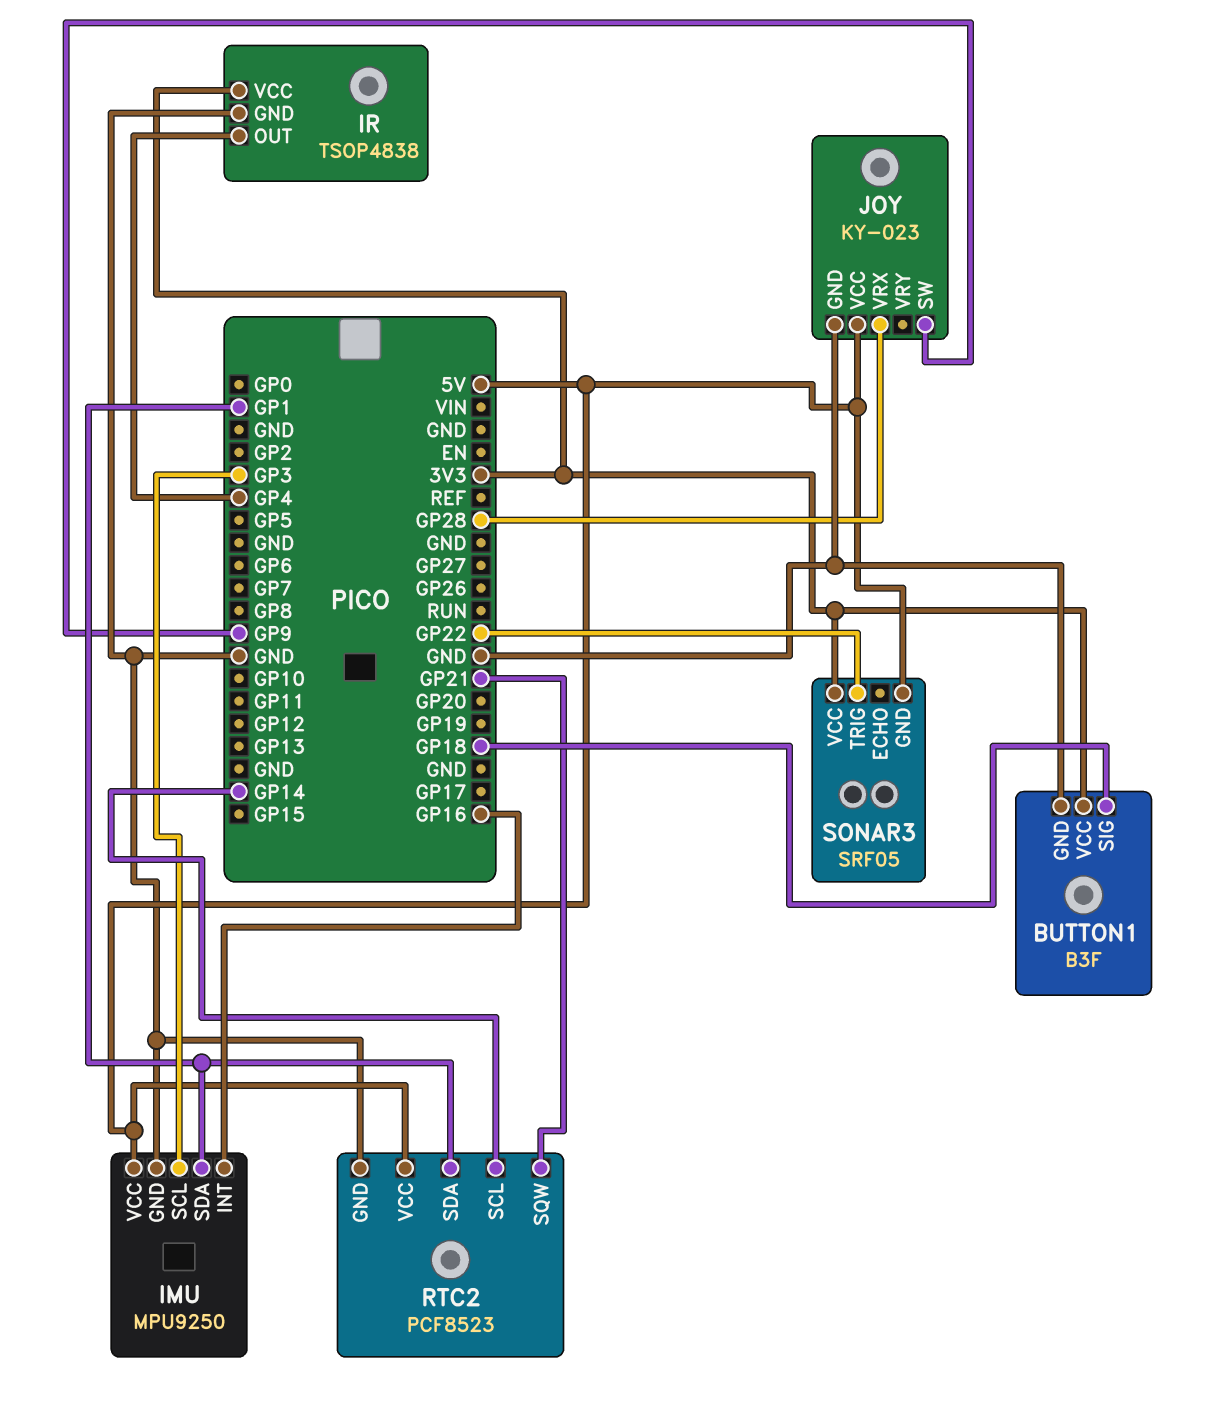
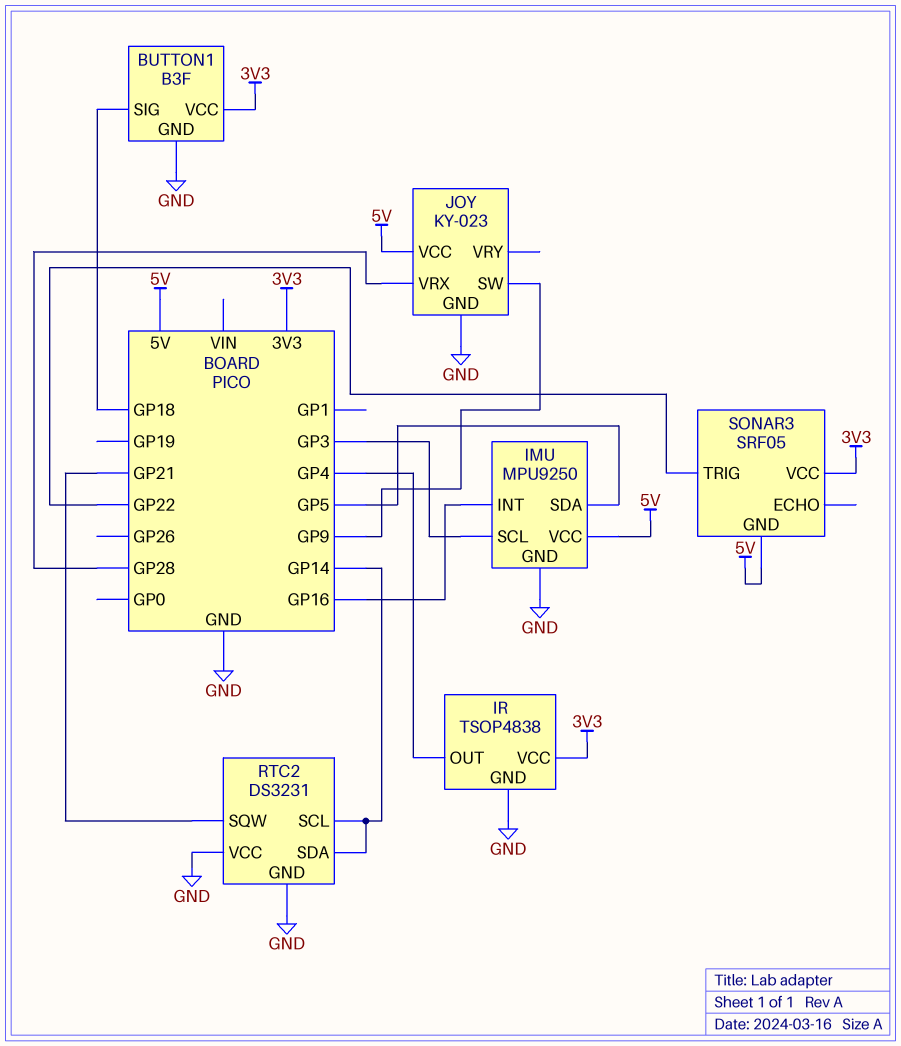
IMU pin SDA: GP1 -> GP5
RTC2: PCF8523 -> DS3231
RTC2 pin SDA: GP1 -> GP14
RTC2 pin VCC: 5V -> GND

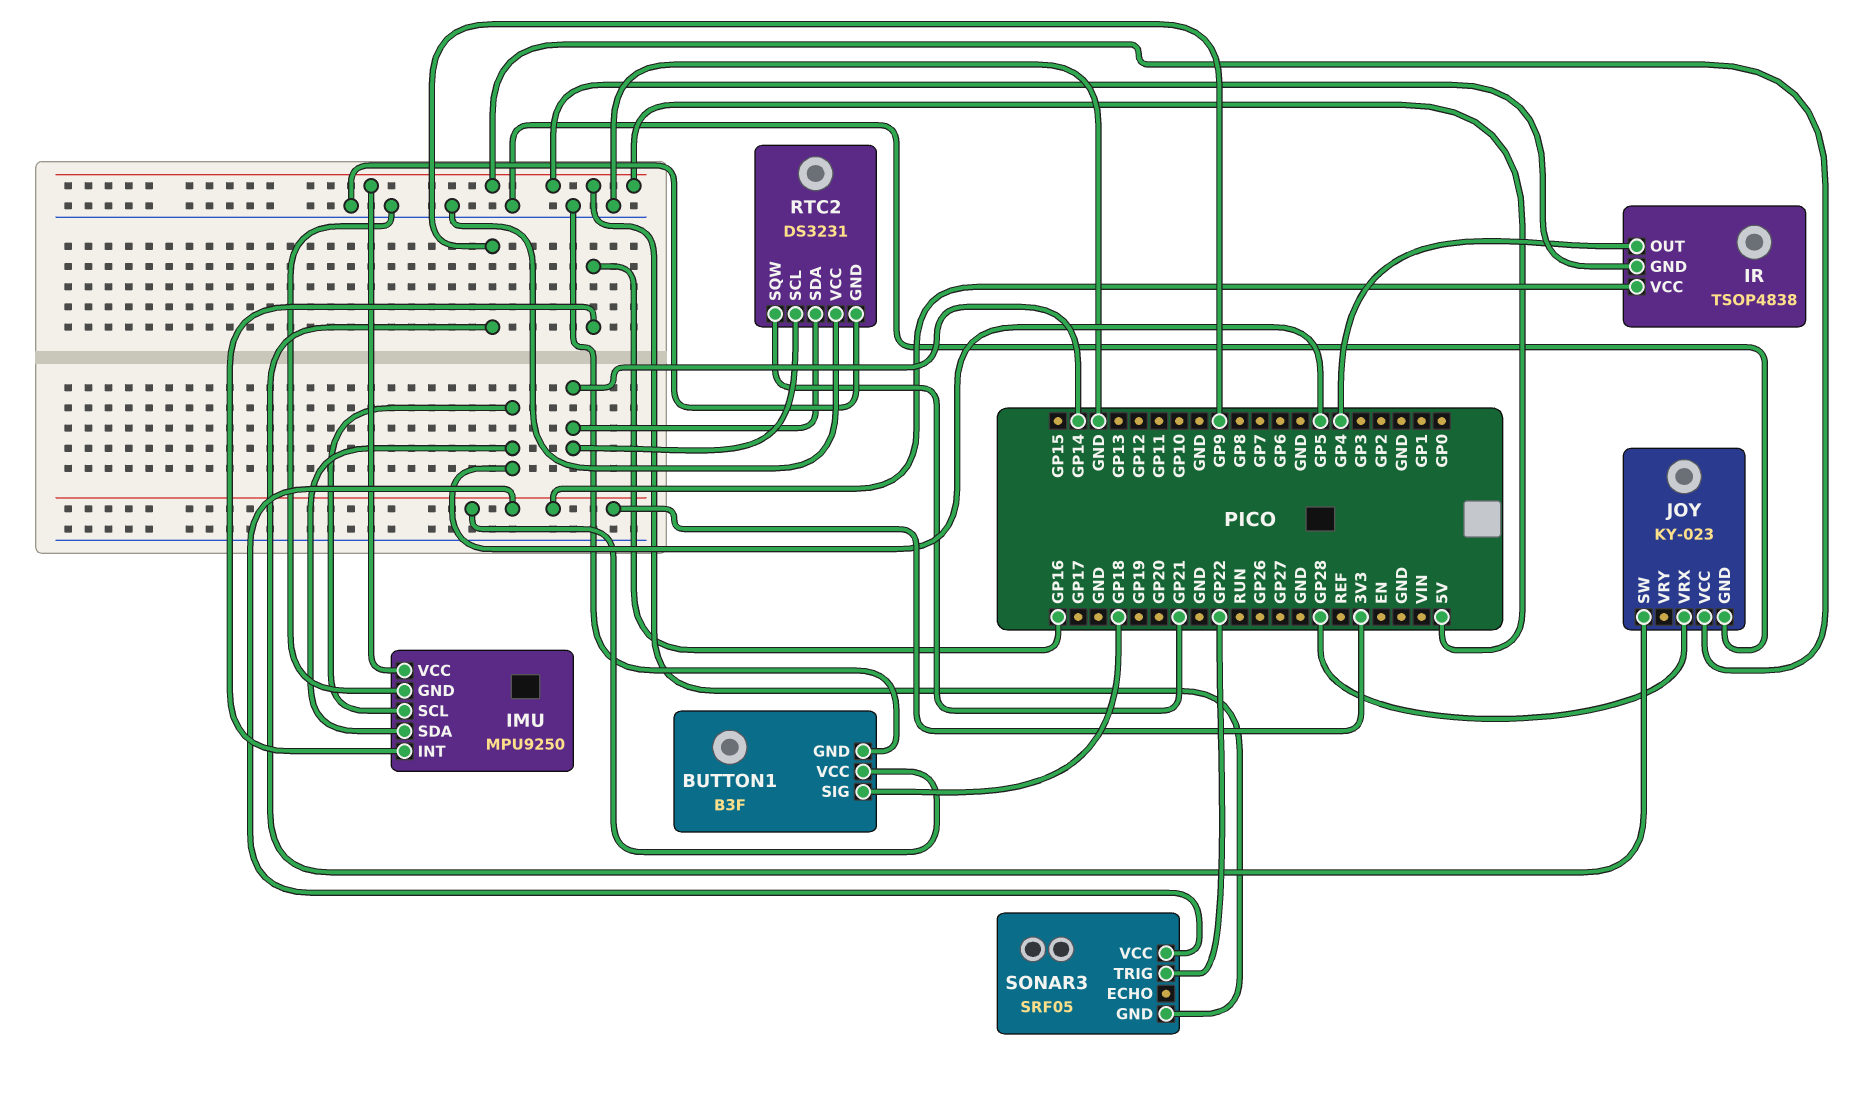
IMU pin SCL: GP3 -> GP5
IR pin GND: GND -> 5V

